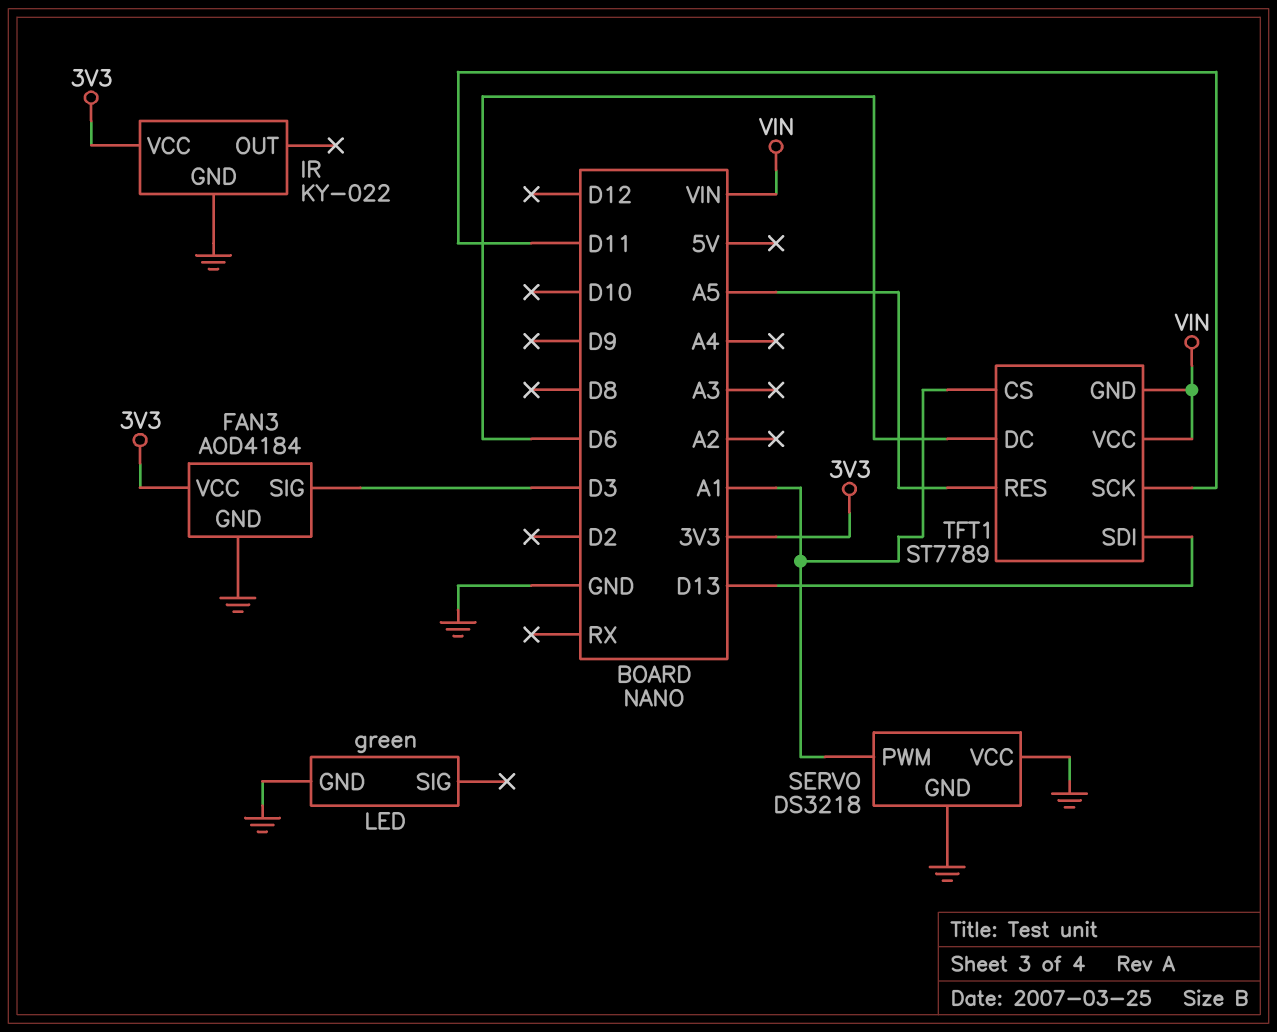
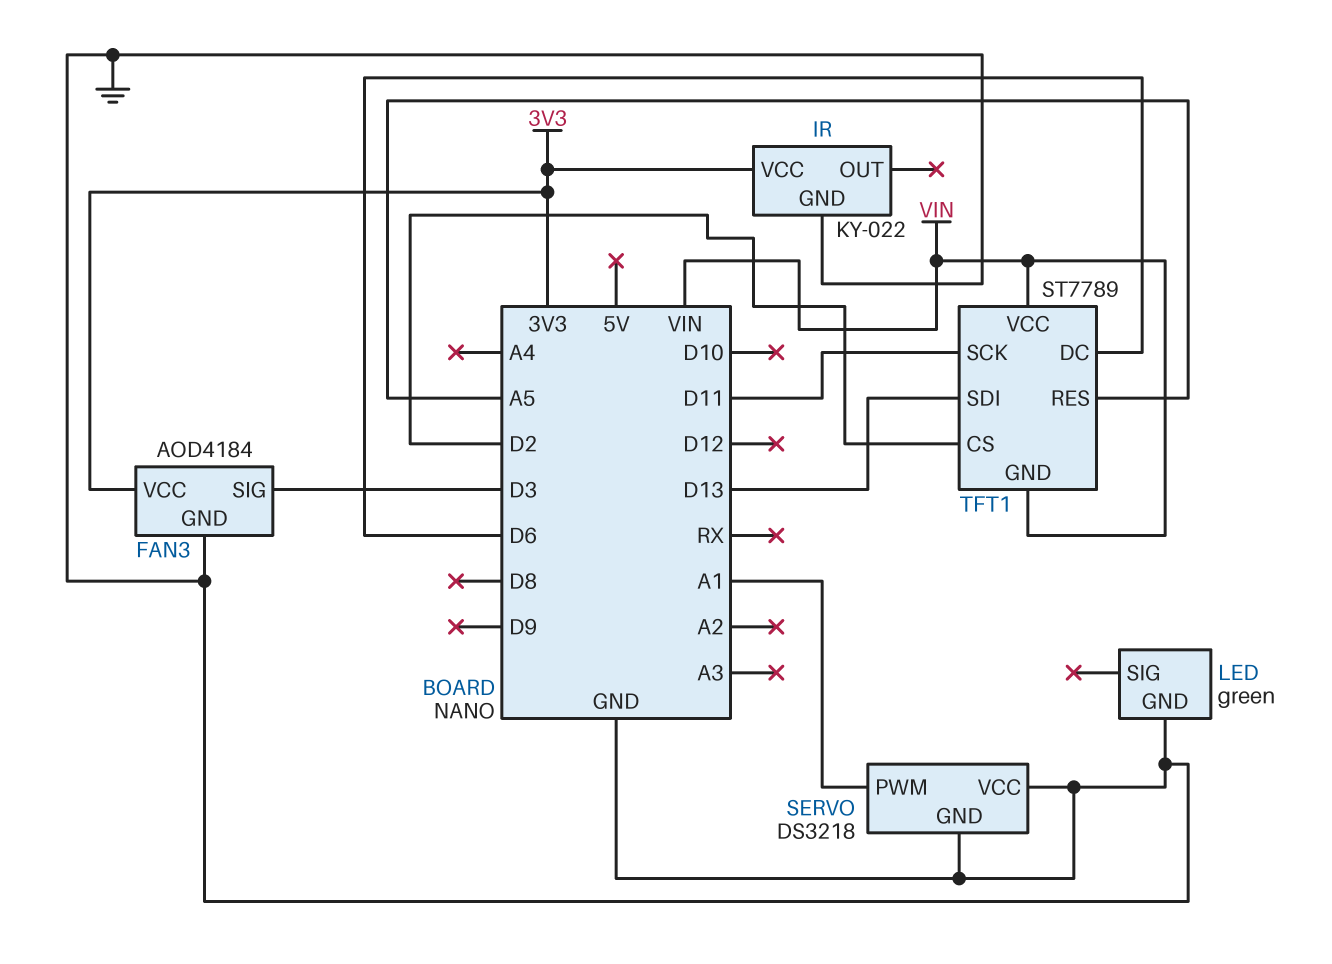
TFT1 pin CS: A1 -> D2

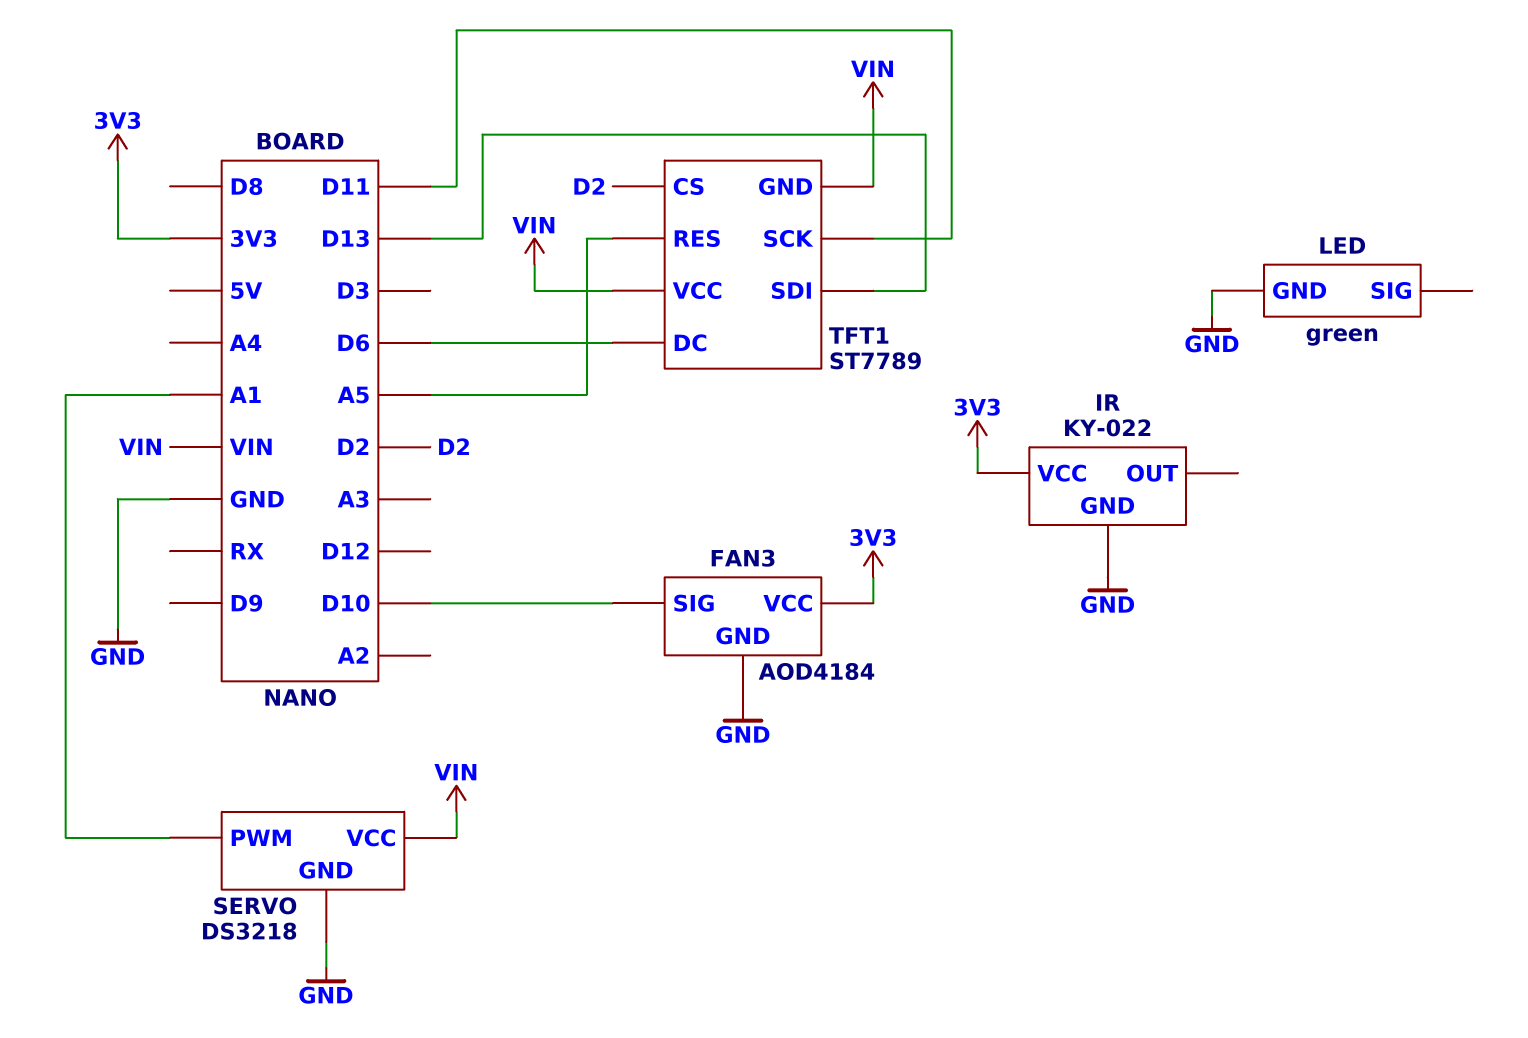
FAN3 pin SIG: D3 -> D10
SERVO pin VCC: GND -> VIN

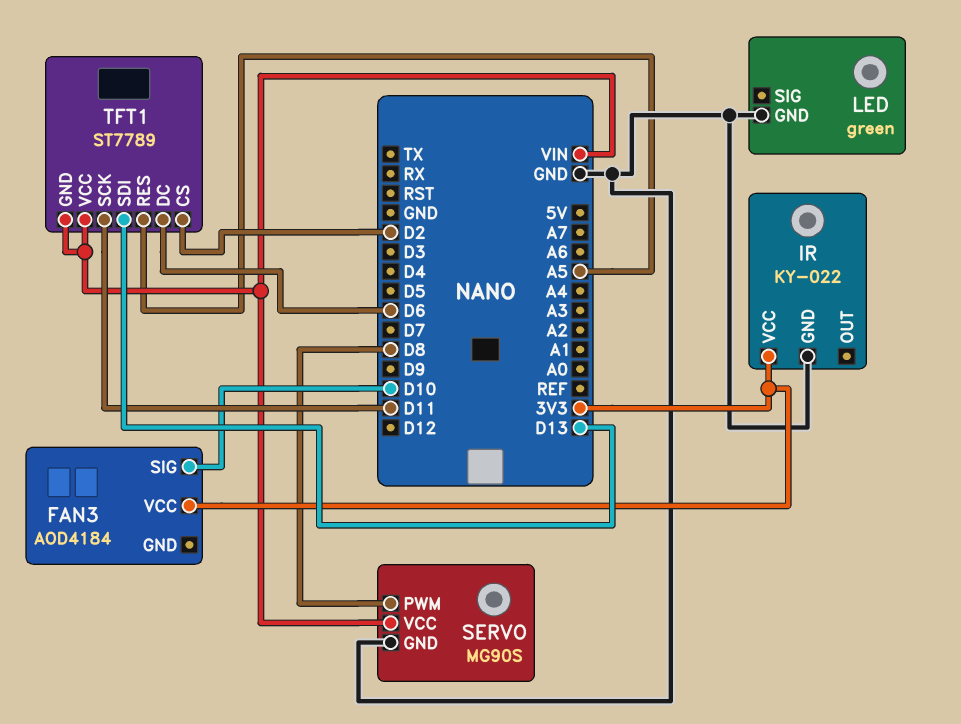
FAN3 pin GND: GND -> none
SERVO: DS3218 -> MG90S
SERVO pin PWM: A1 -> D8

